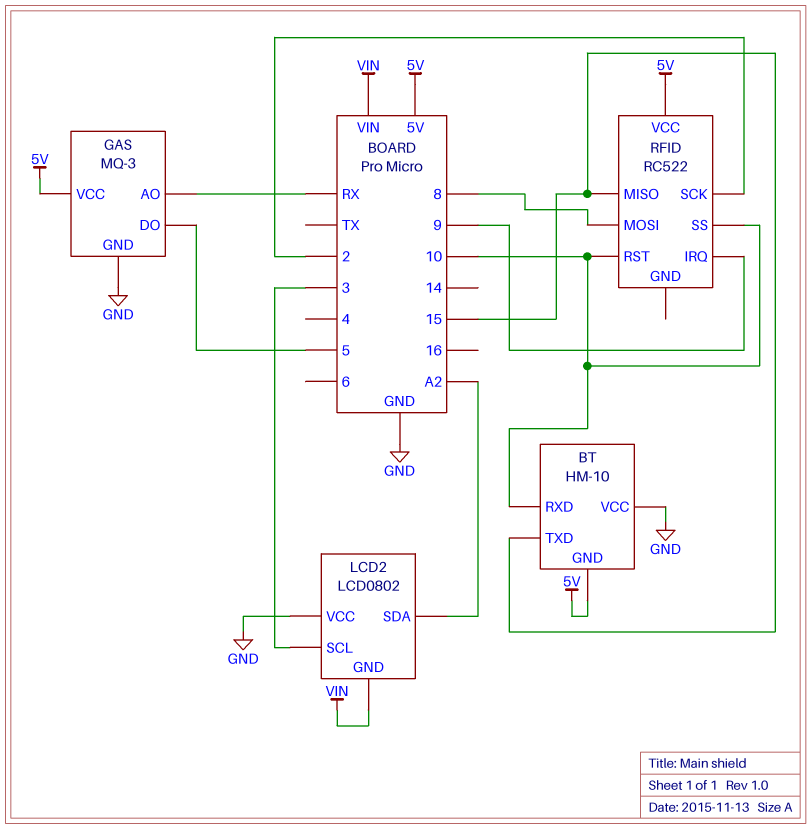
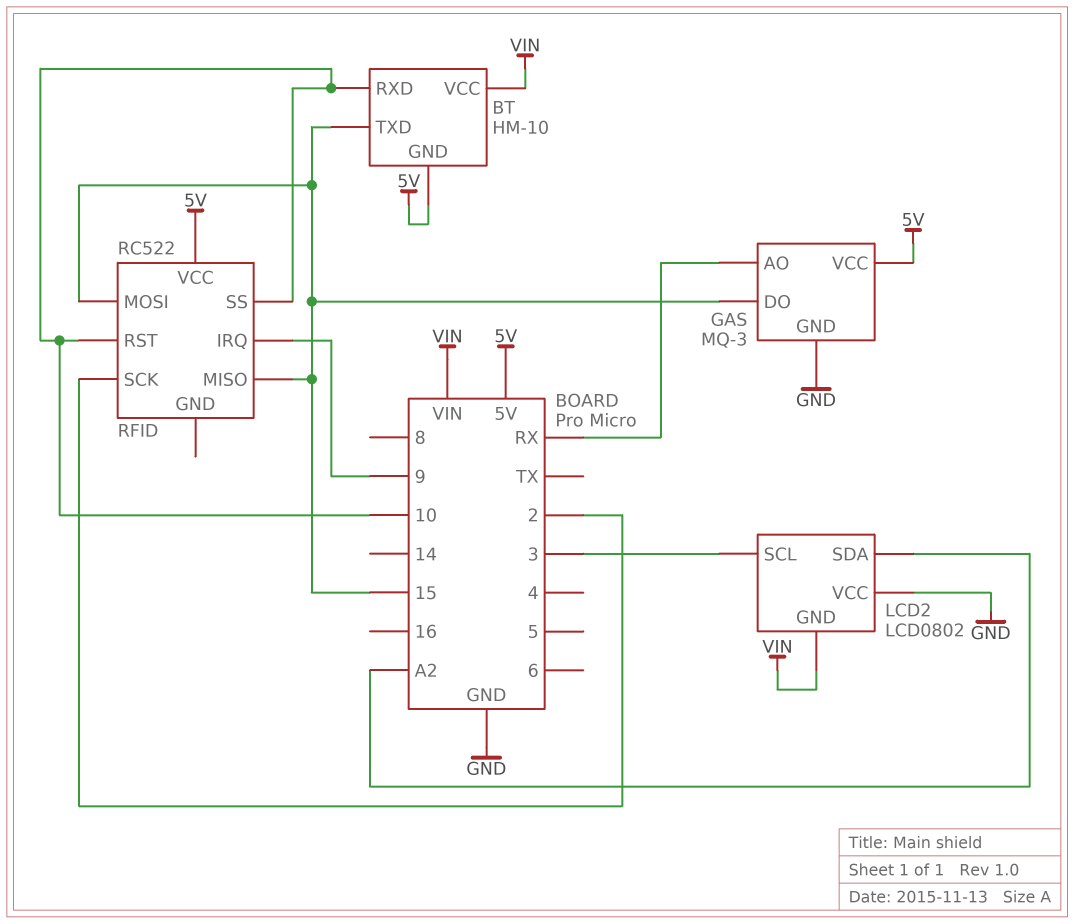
BT pin VCC: GND -> VIN
GAS pin DO: 5 -> 15
RFID pin MOSI: 8 -> 15

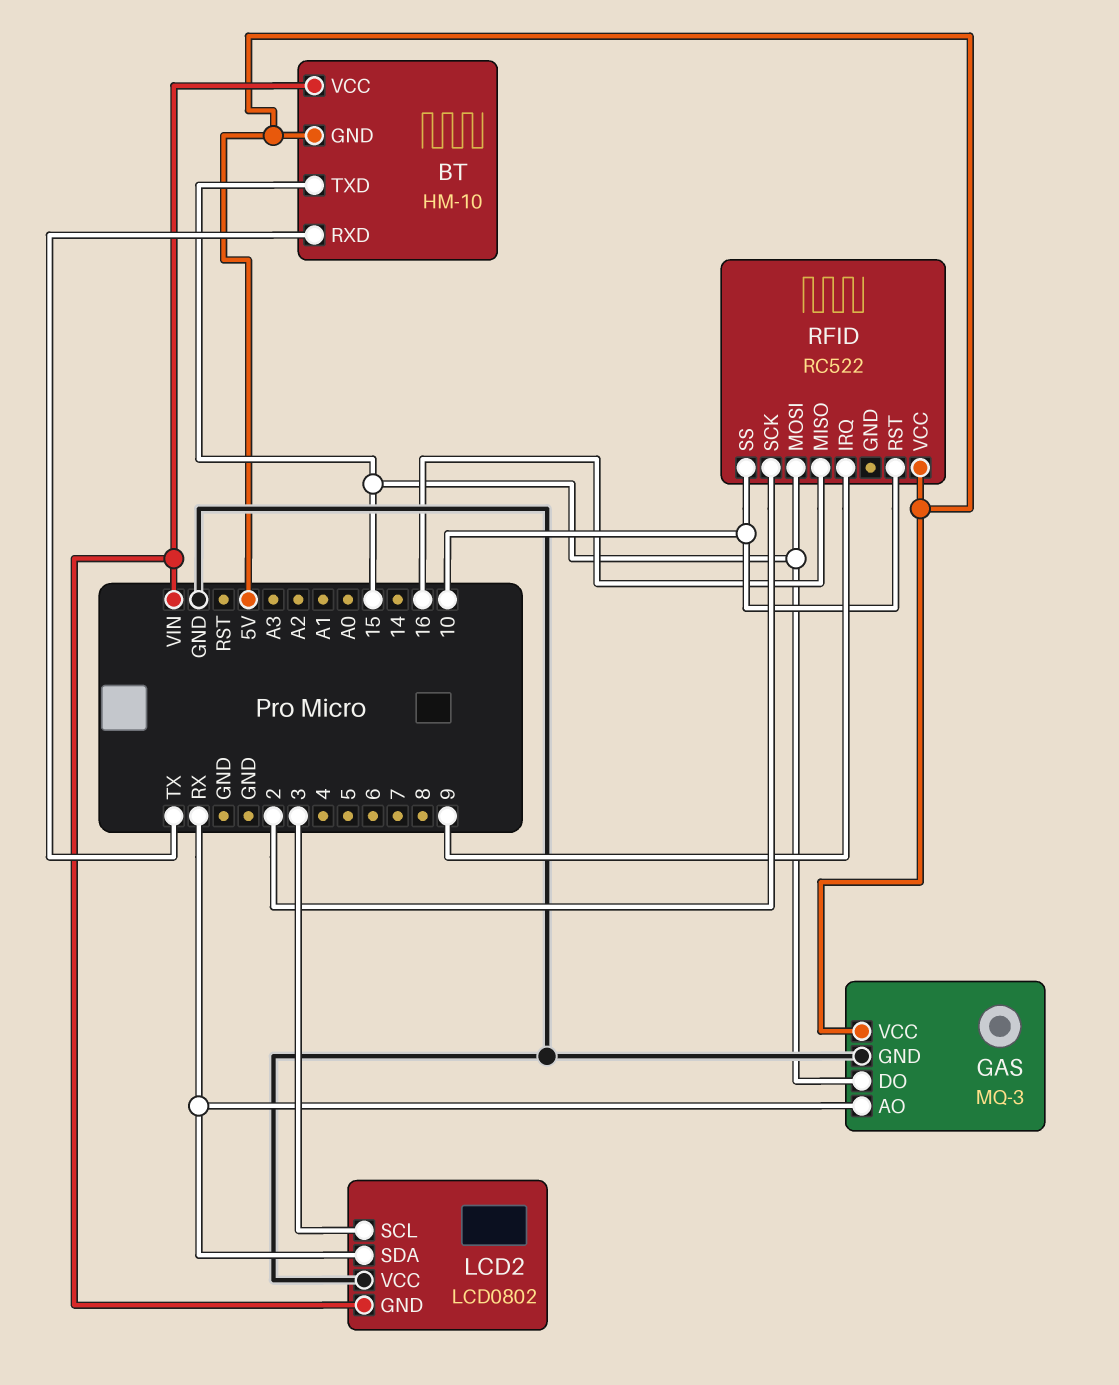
BT pin RXD: 10 -> TX
LCD2 pin SDA: A2 -> RX
RFID pin MISO: 15 -> 16

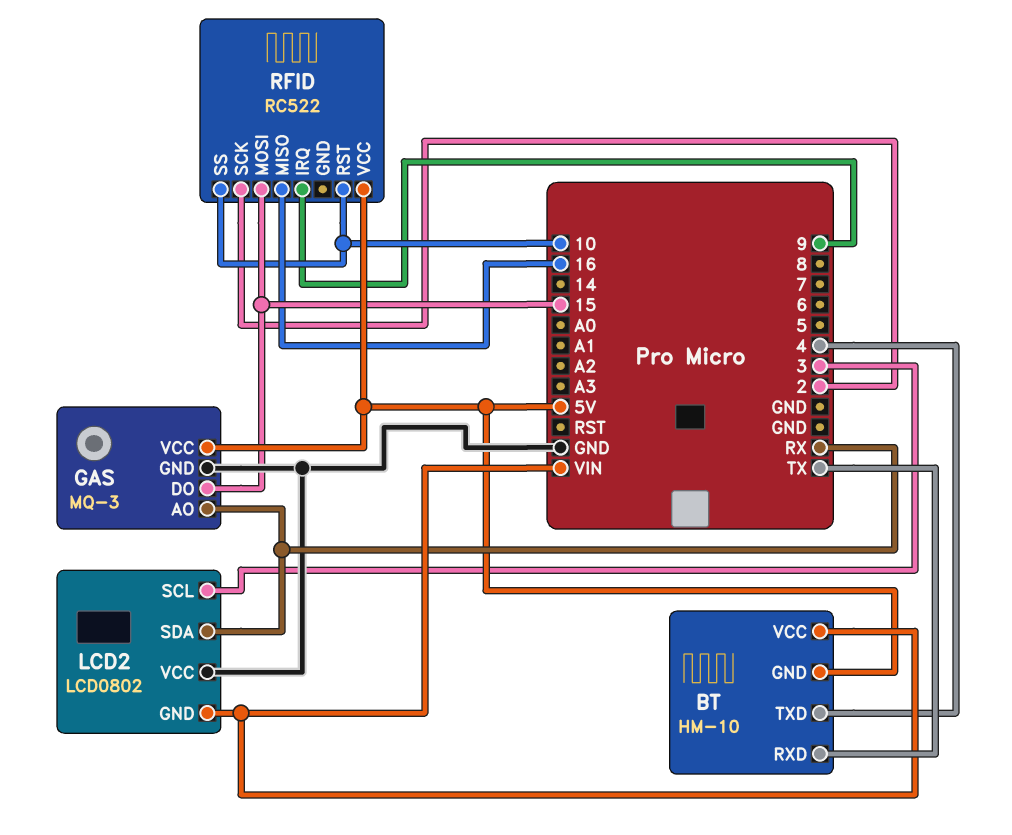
BT pin TXD: 15 -> 4

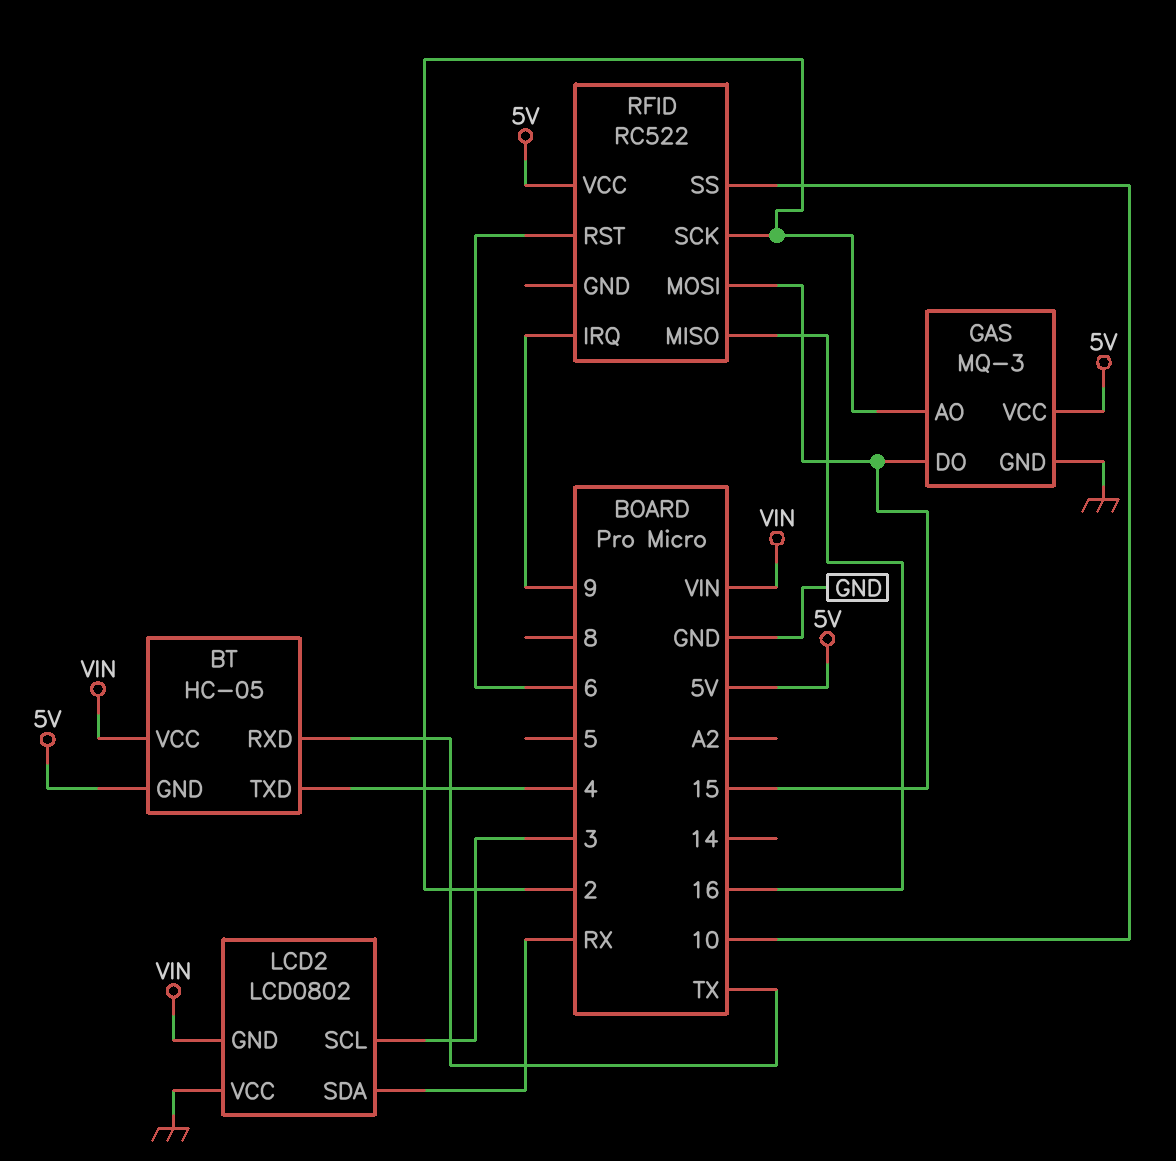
BT: HM-10 -> HC-05
GAS pin AO: RX -> 2
RFID pin RST: 10 -> 6

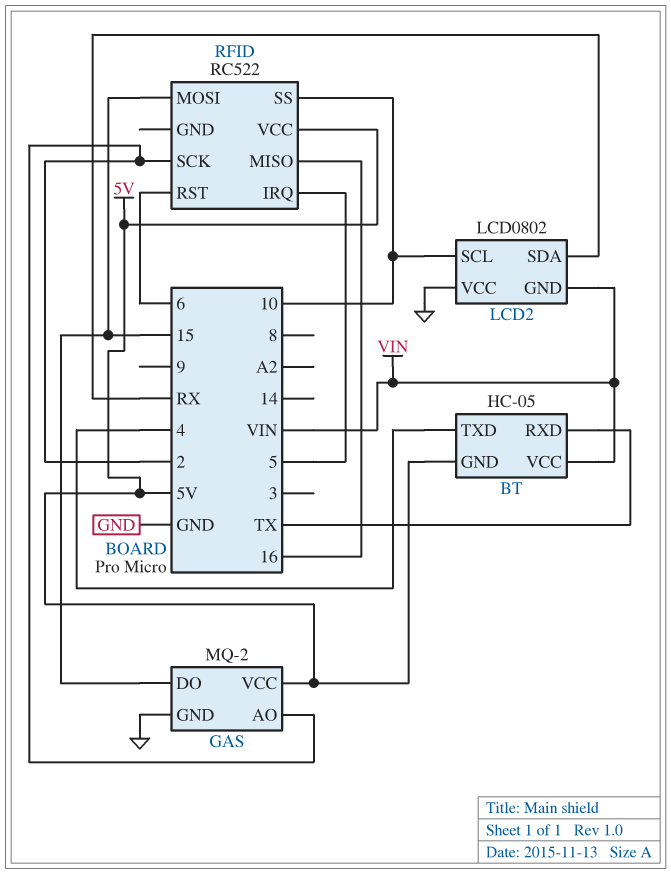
GAS: MQ-3 -> MQ-2
LCD2 pin SCL: 3 -> 10
RFID pin IRQ: 9 -> 5

